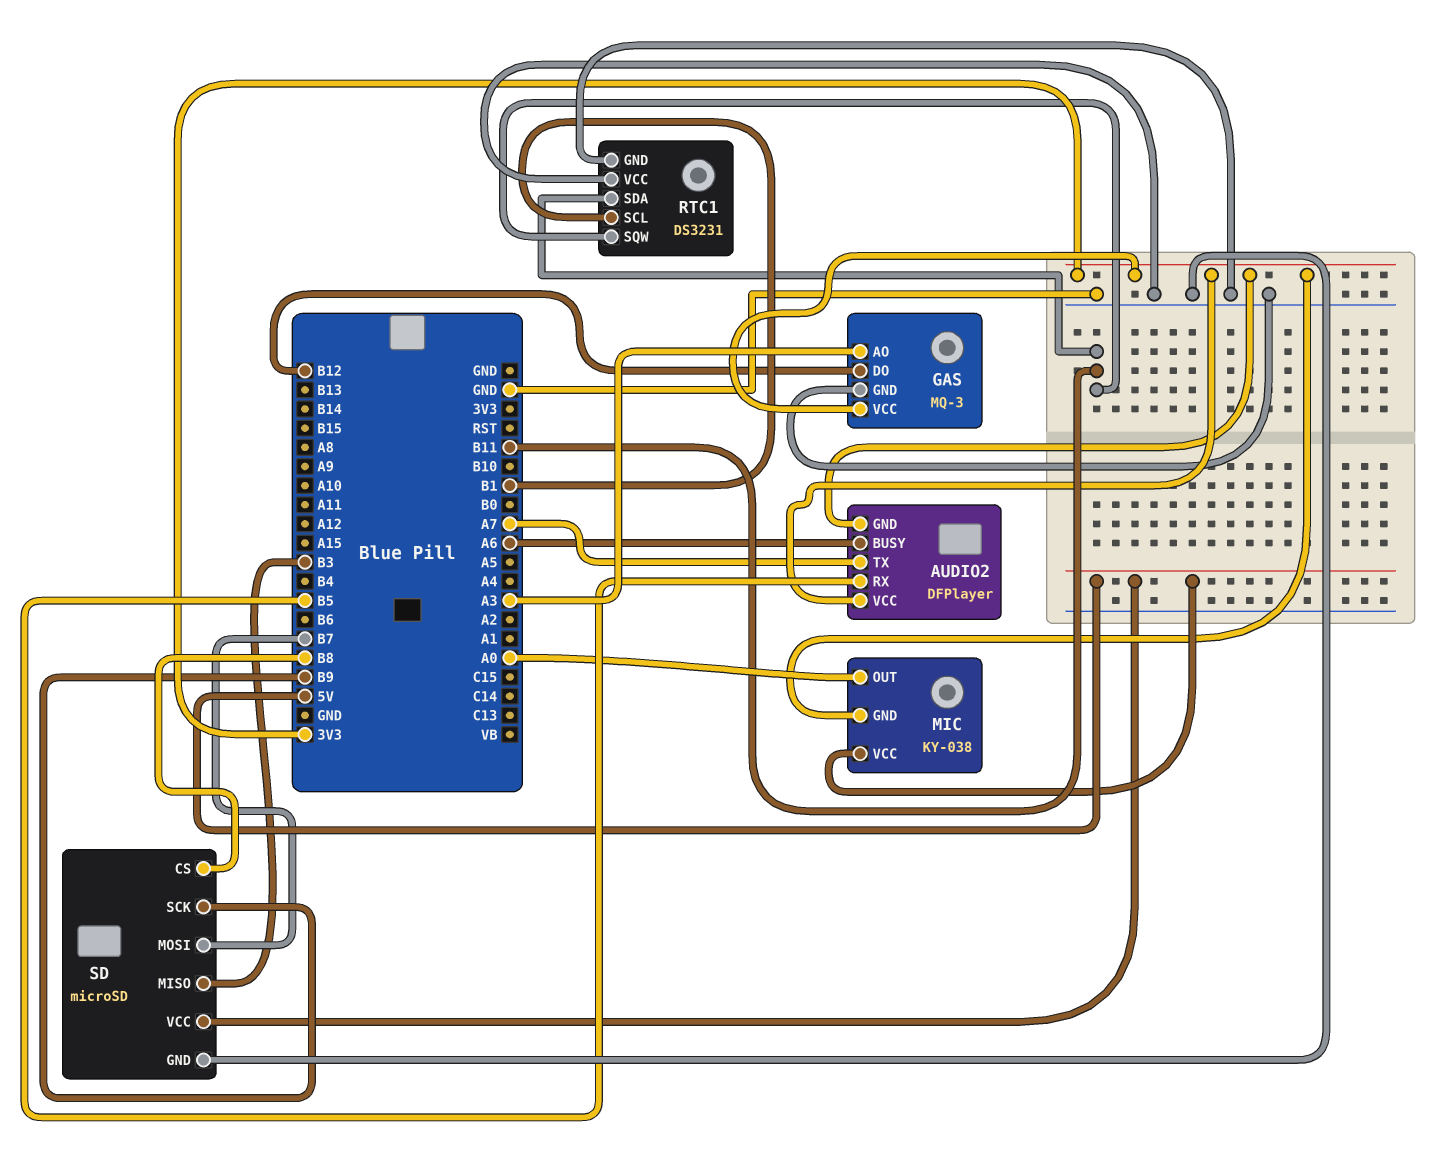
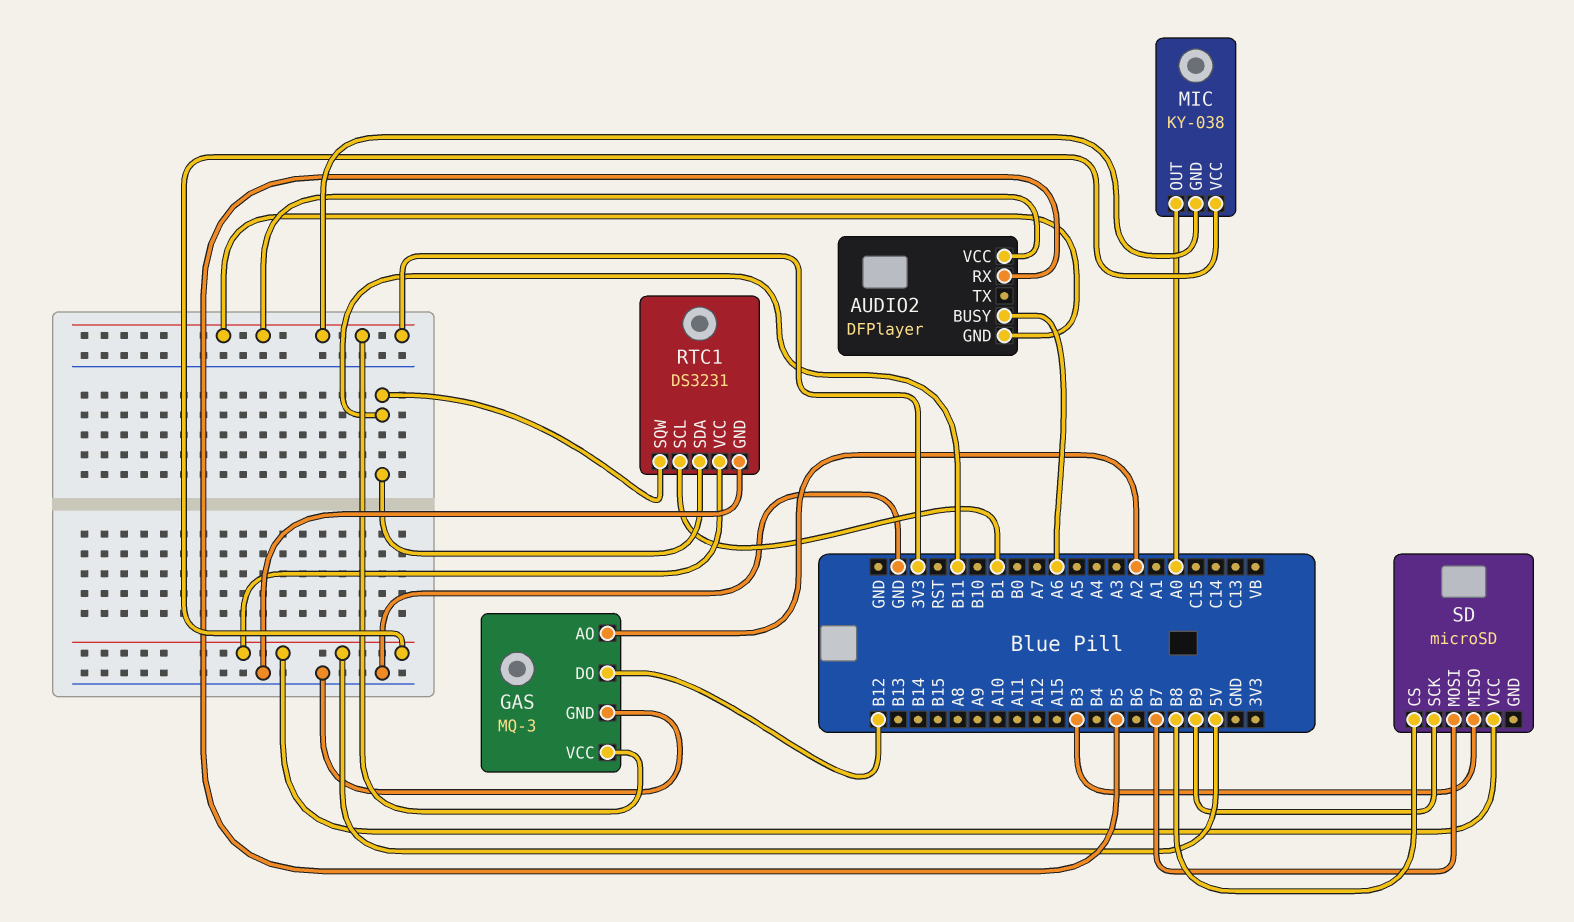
AUDIO2 pin TX: A7 -> none
GAS pin AO: A3 -> A2
RTC1 pin VCC: GND -> 5V
SD pin GND: GND -> none

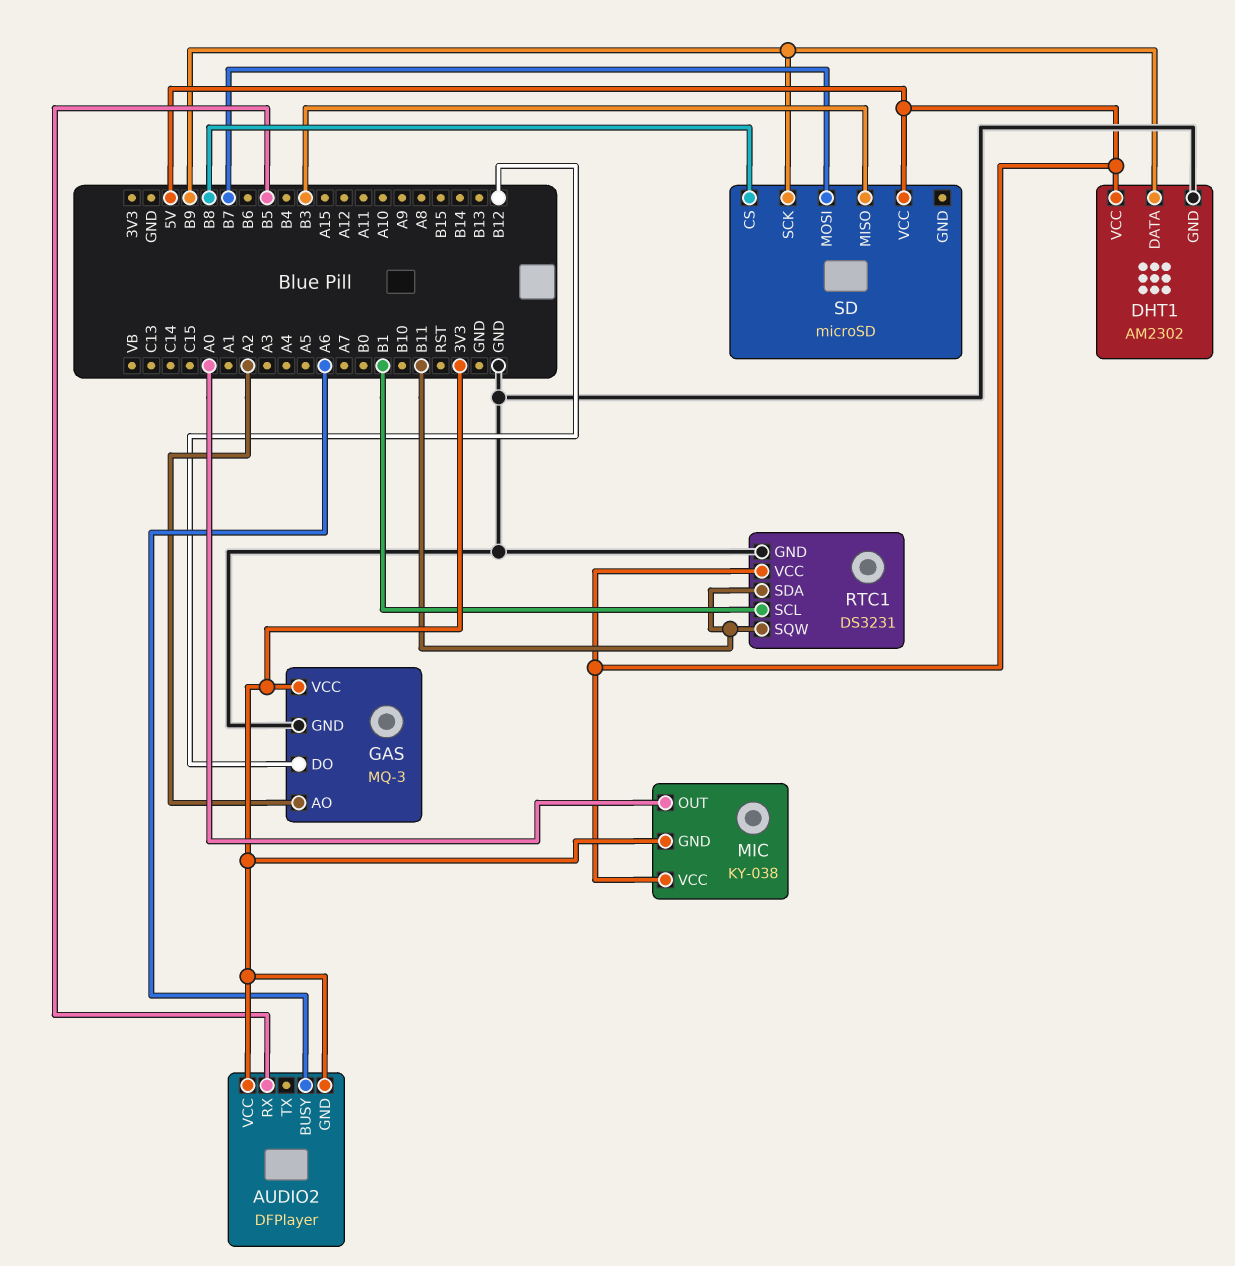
DHT1: none -> AM2302
DHT1 pin DATA: none -> B9
DHT1 pin GND: none -> GND
DHT1 pin VCC: none -> 5V

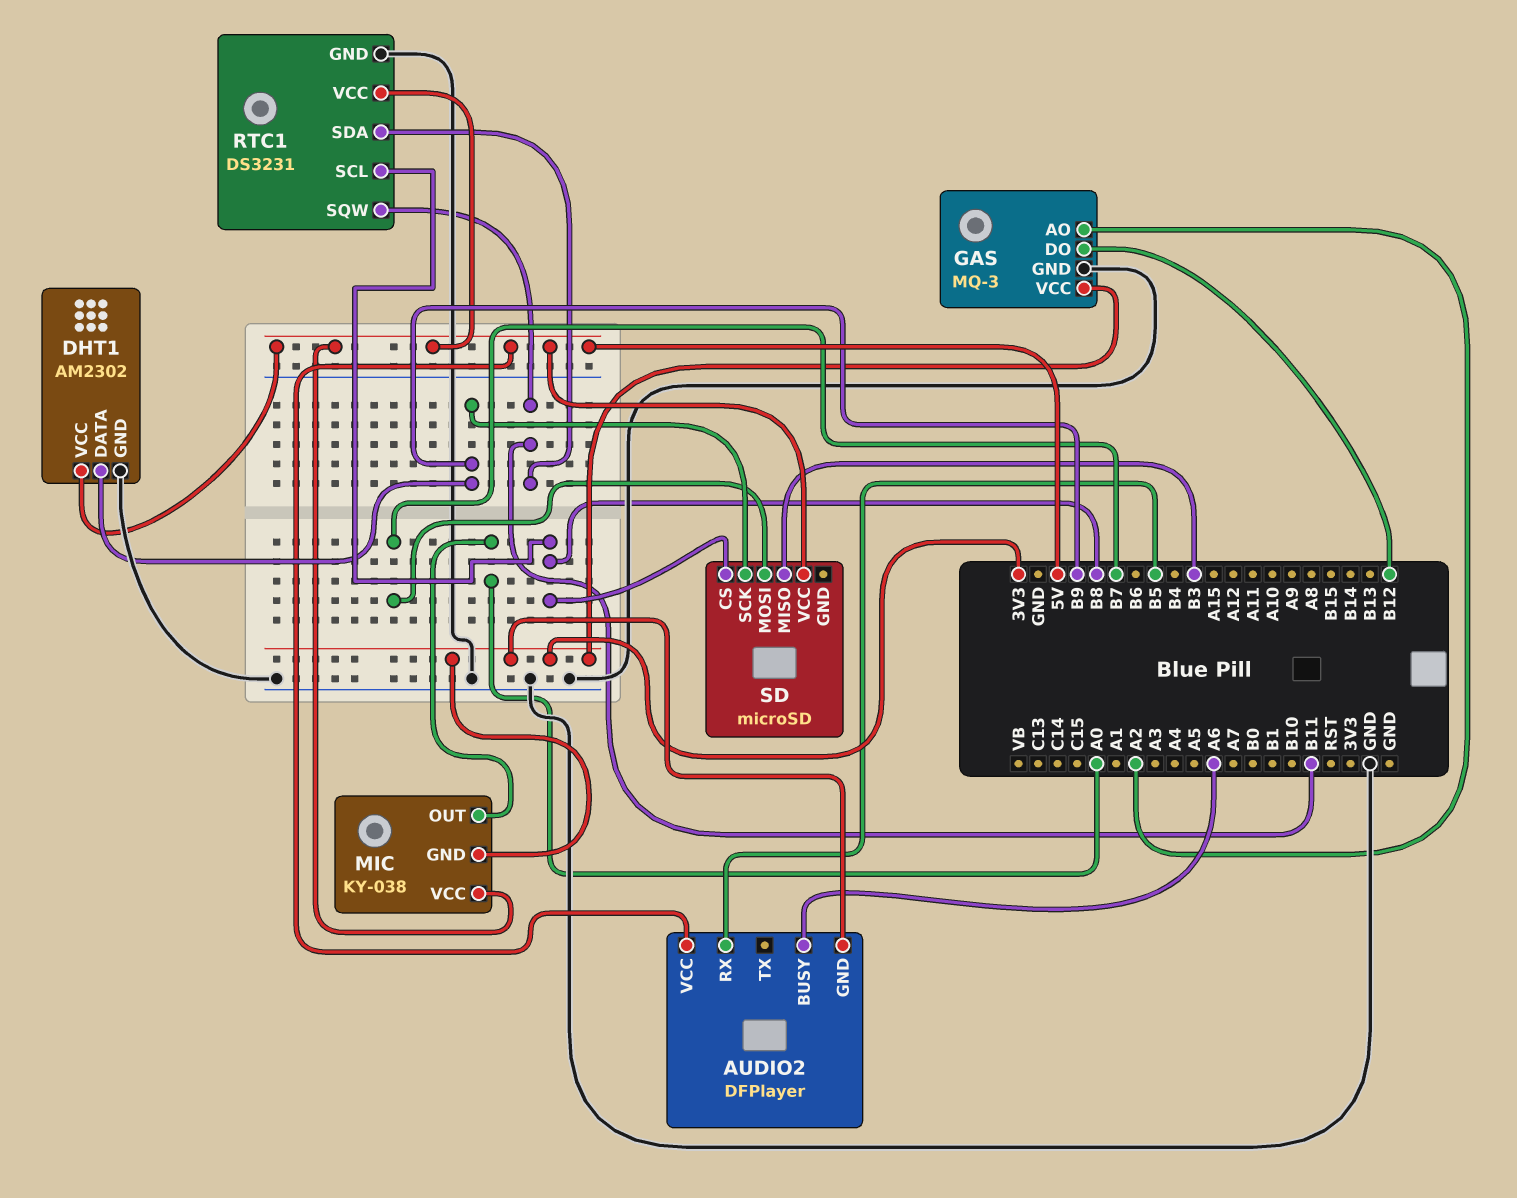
AUDIO2 pin VCC: 3V3 -> 5V
RTC1 pin SCL: B1 -> B8

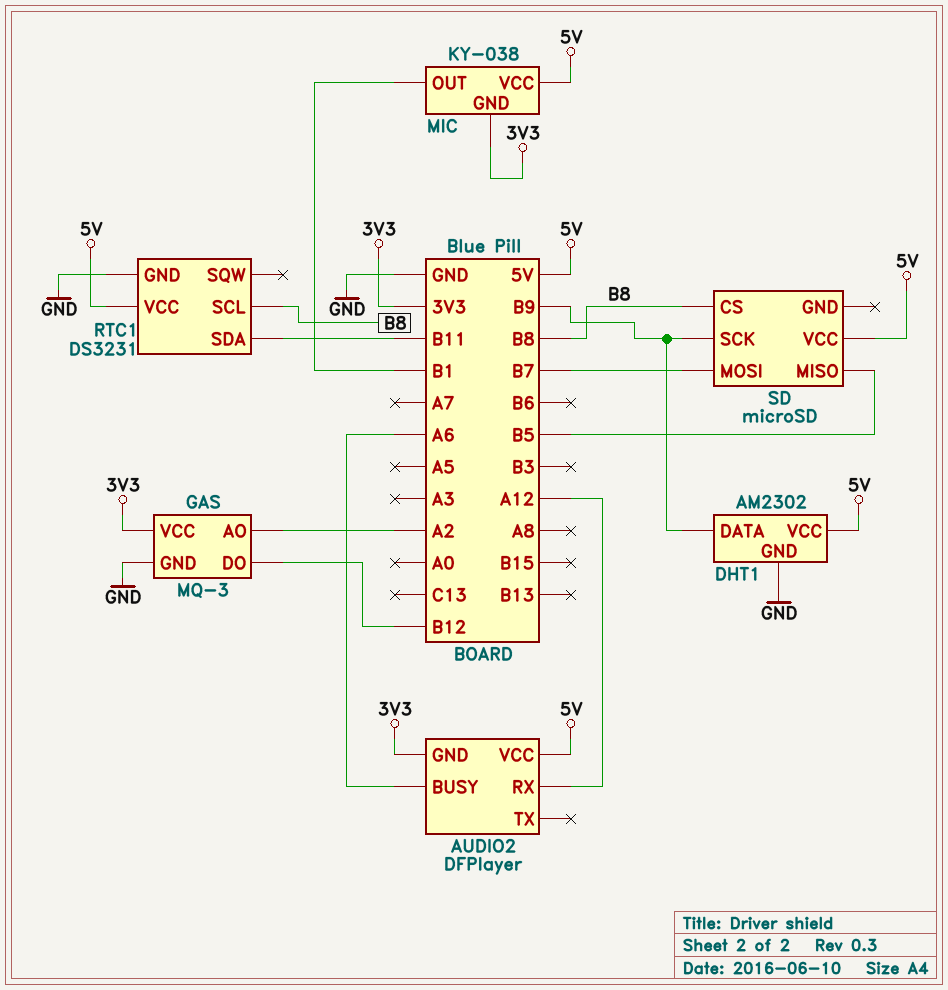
AUDIO2 pin RX: B5 -> A12
MIC pin OUT: A0 -> B1
RTC1 pin SQW: B11 -> none
SD pin MISO: B3 -> B5

